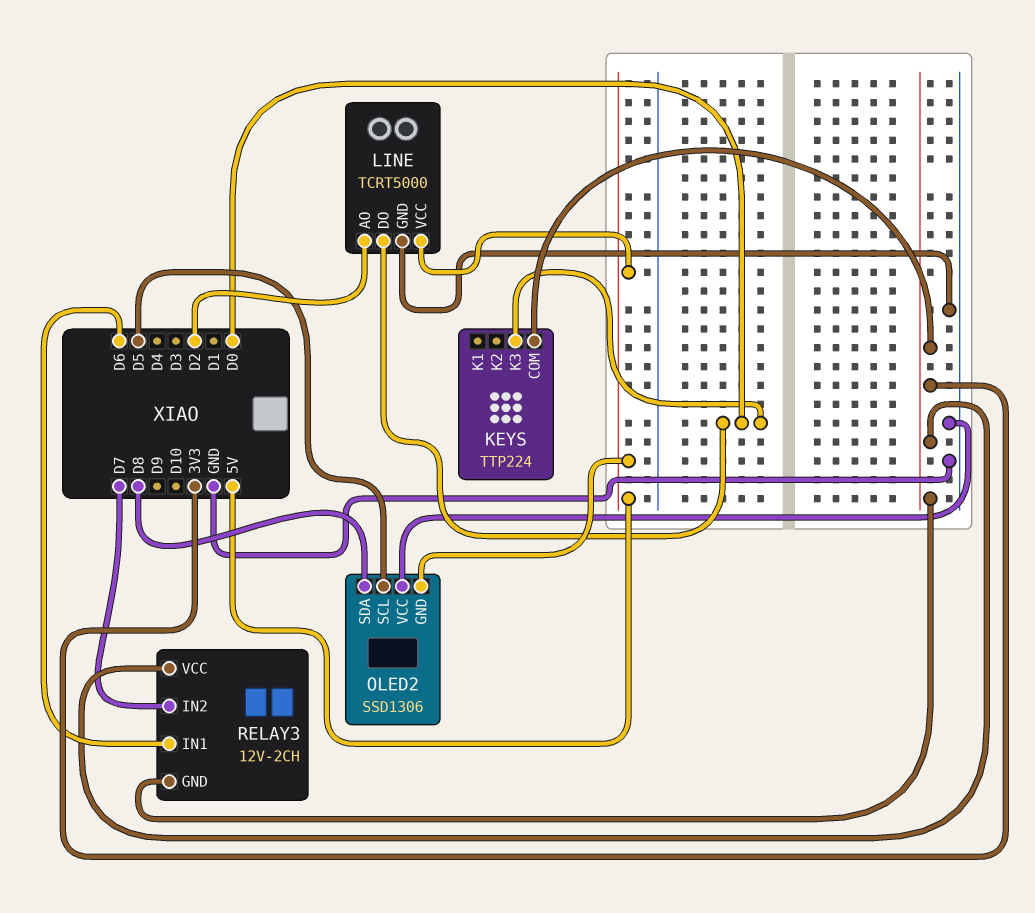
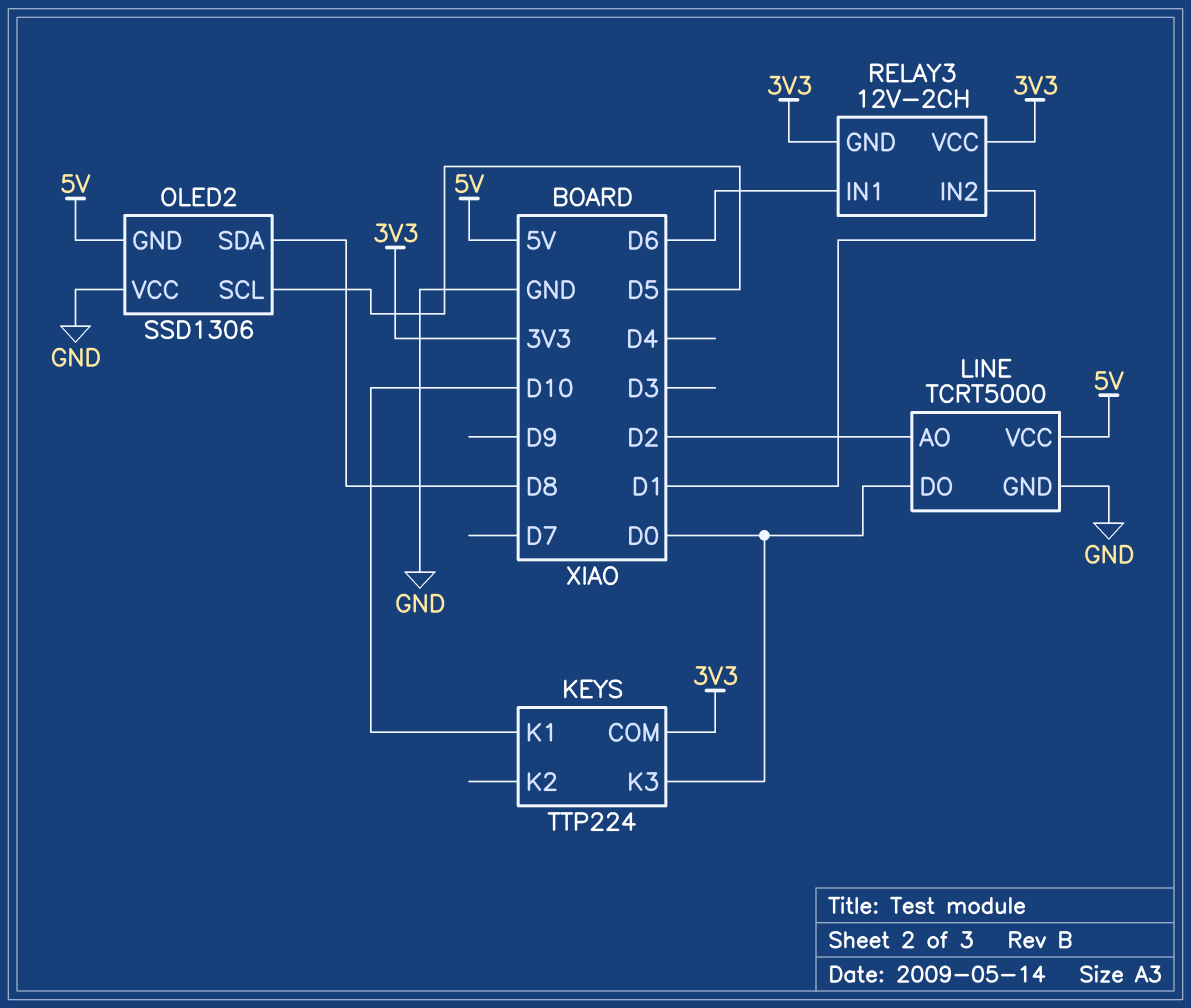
KEYS pin K1: none -> D10
RELAY3 pin IN2: D7 -> D1

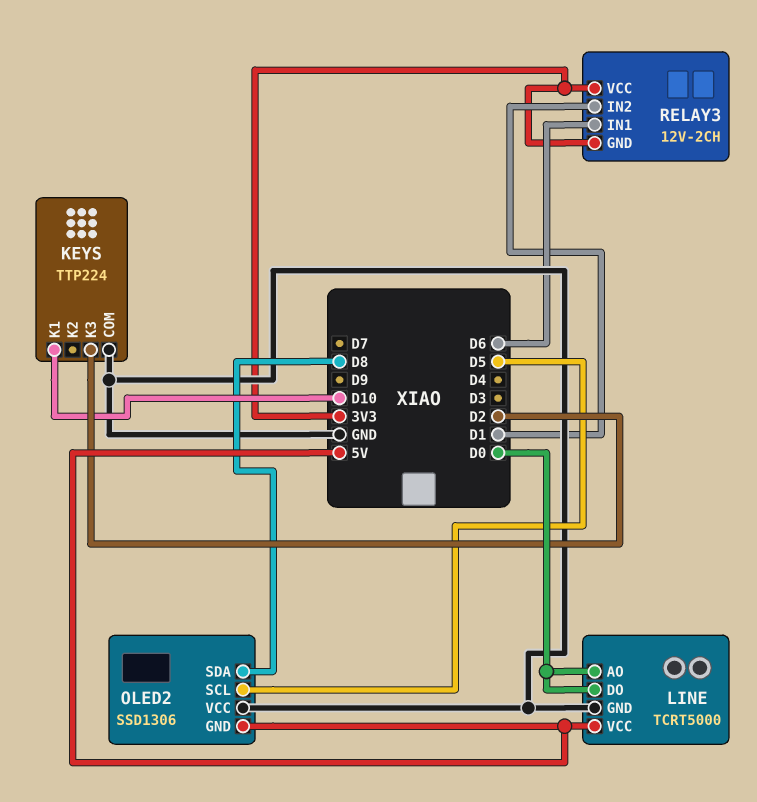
KEYS pin COM: 3V3 -> GND
KEYS pin K3: D0 -> D2
LINE pin AO: D2 -> D0

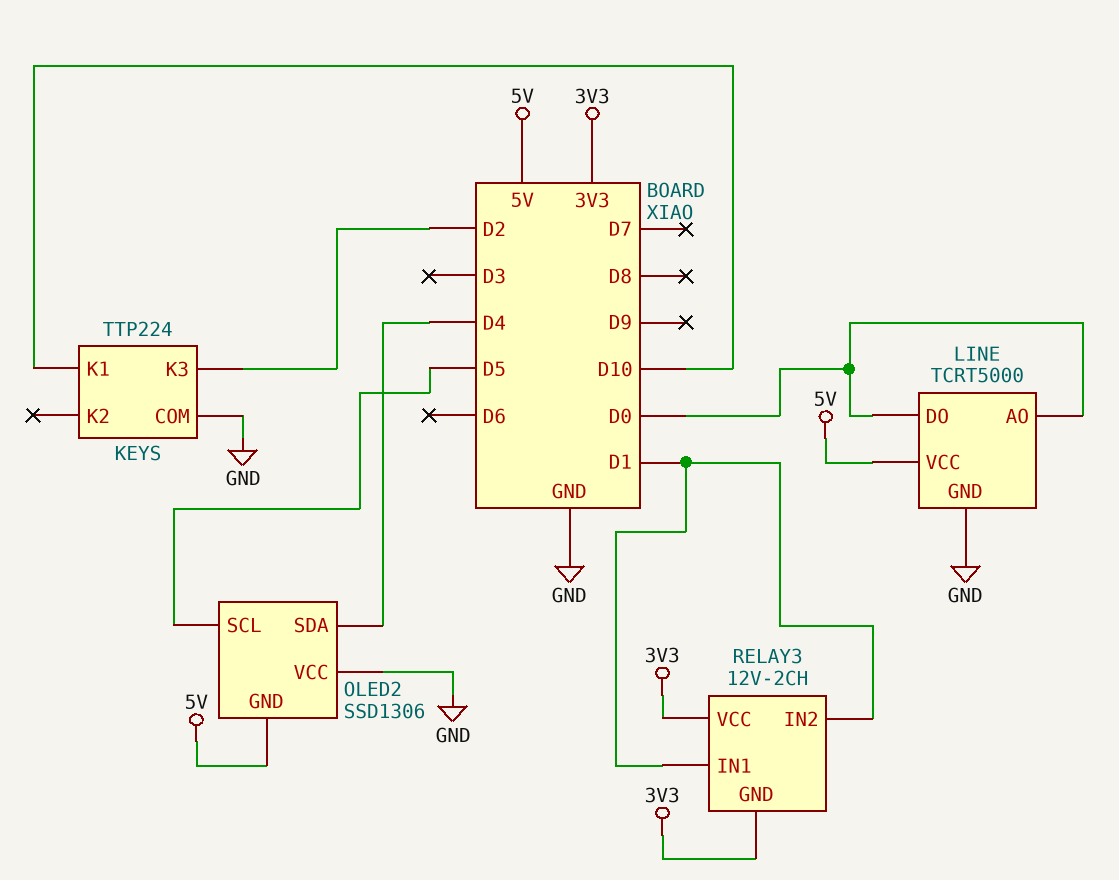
OLED2 pin SDA: D8 -> D4
RELAY3 pin IN1: D6 -> D1

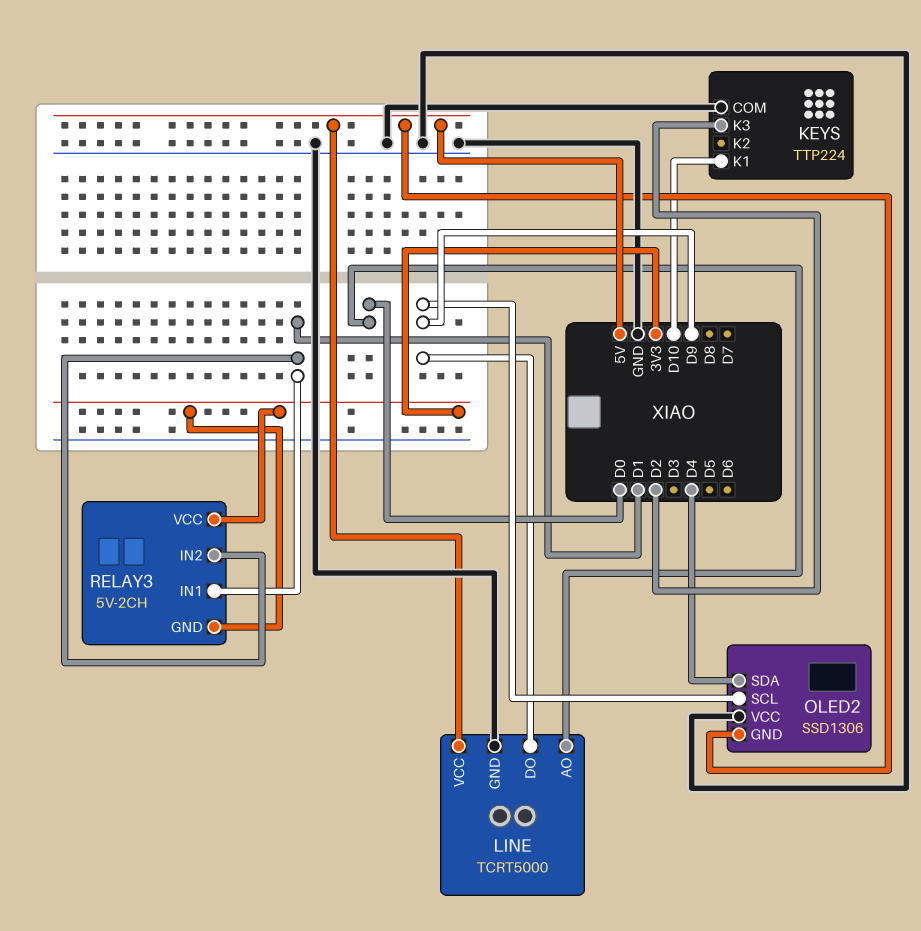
LINE pin DO: D0 -> D9
OLED2 pin SCL: D5 -> D9
RELAY3: 12V-2CH -> 5V-2CH

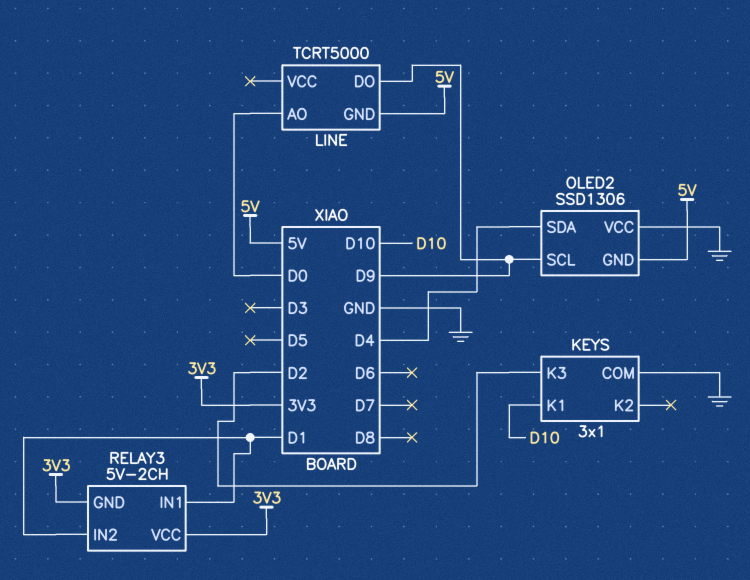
KEYS: TTP224 -> 3x1
LINE pin GND: GND -> 5V
LINE pin VCC: 5V -> none

